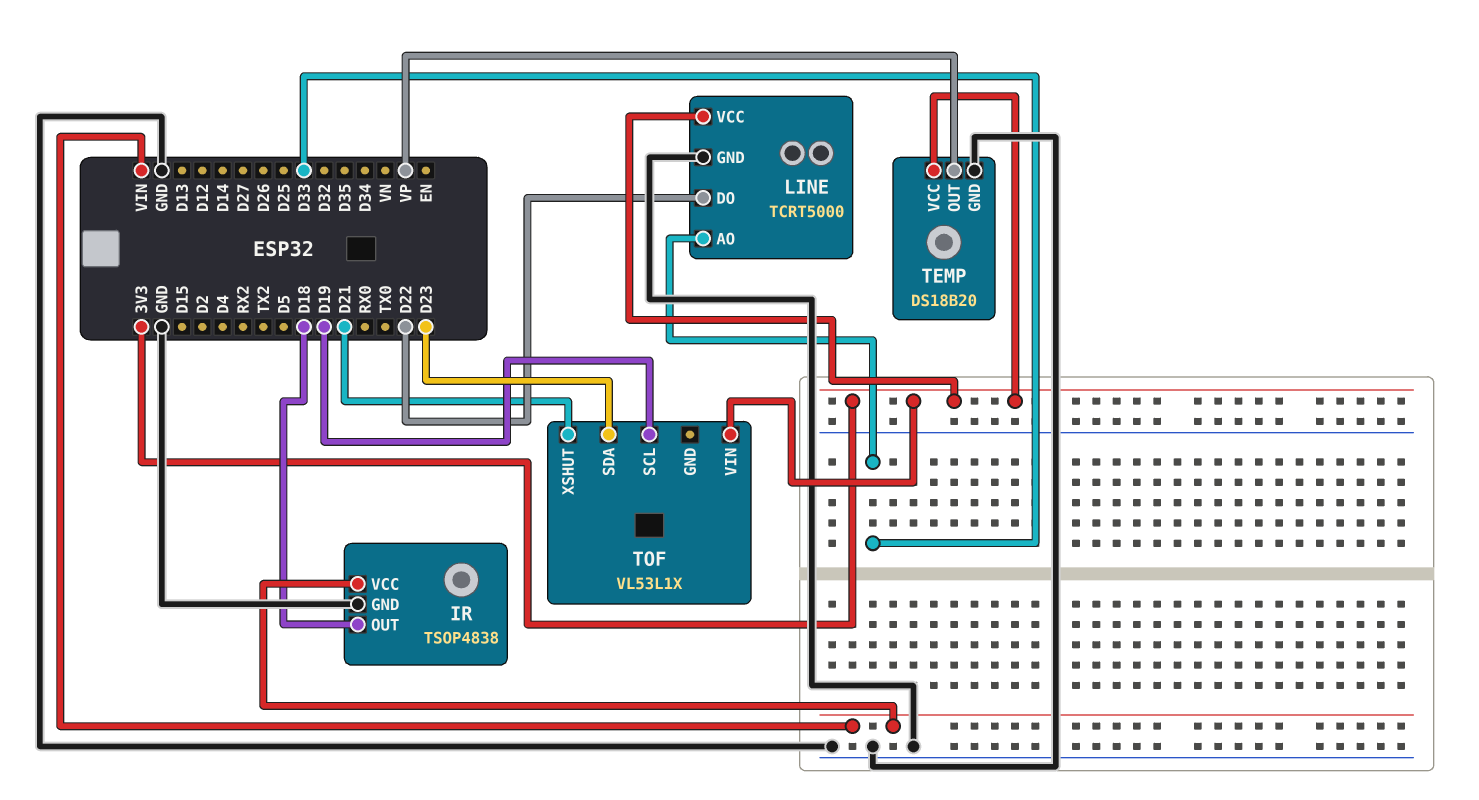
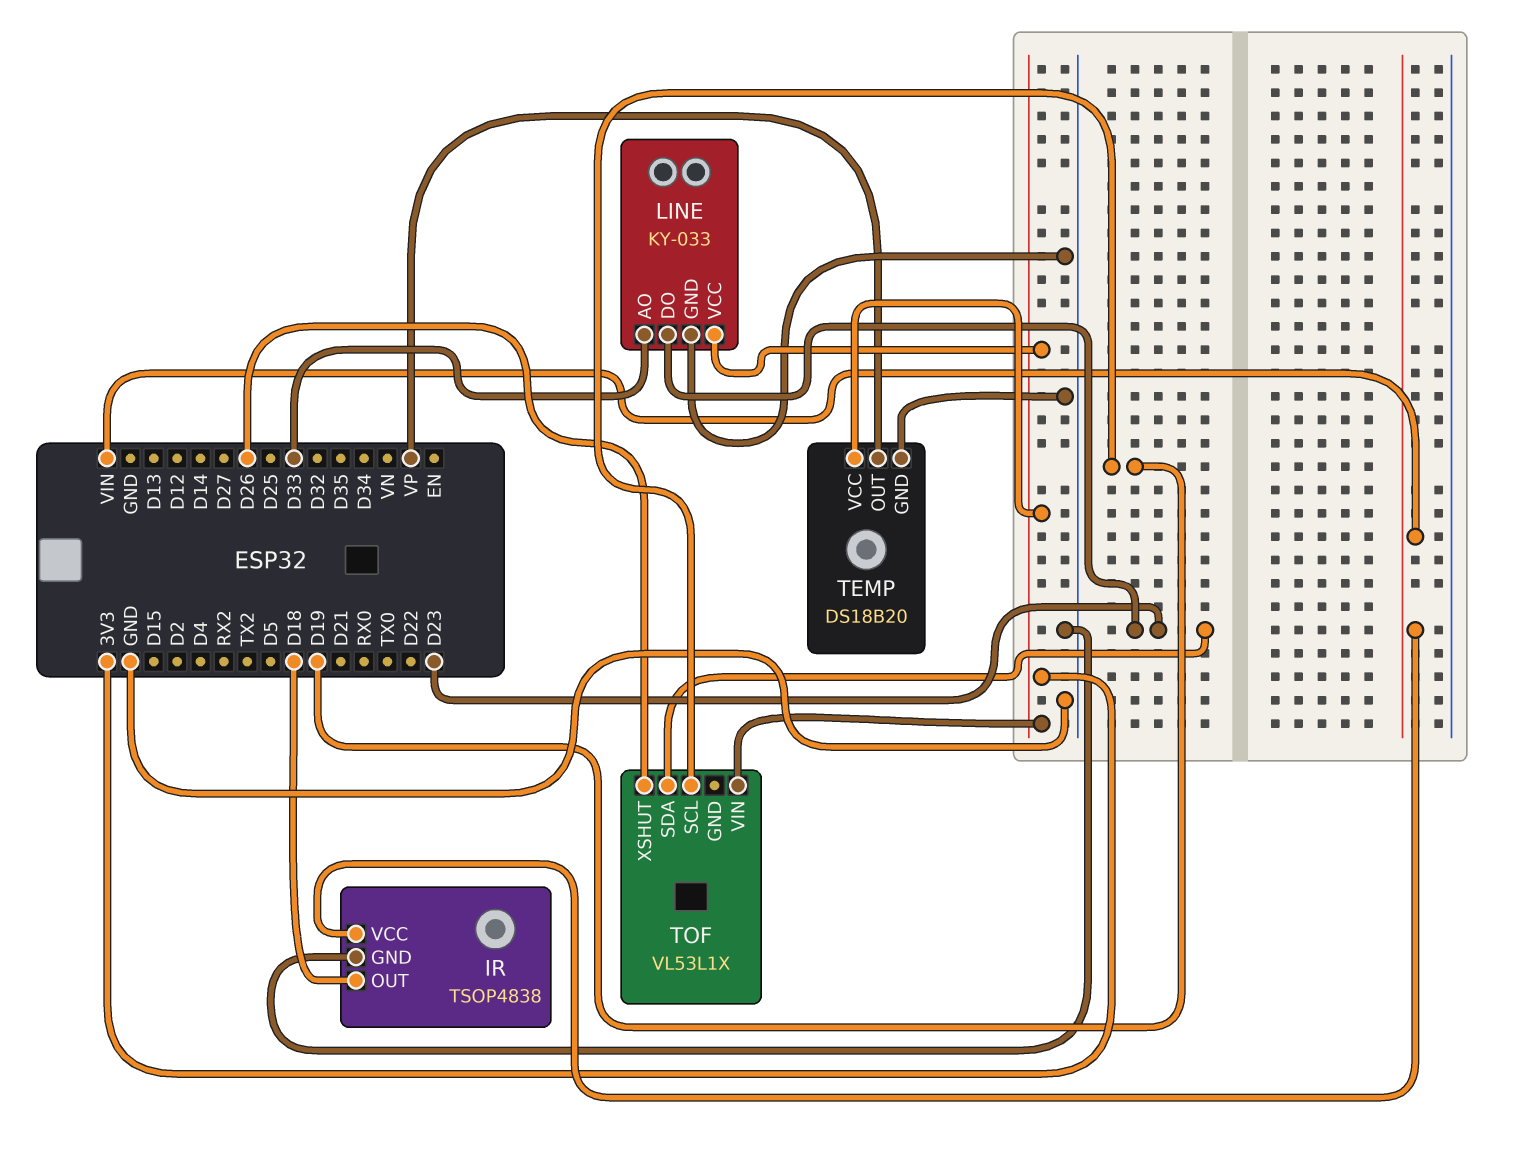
LINE: TCRT5000 -> KY-033
LINE pin DO: D22 -> D23
TOF pin XSHUT: D21 -> D26

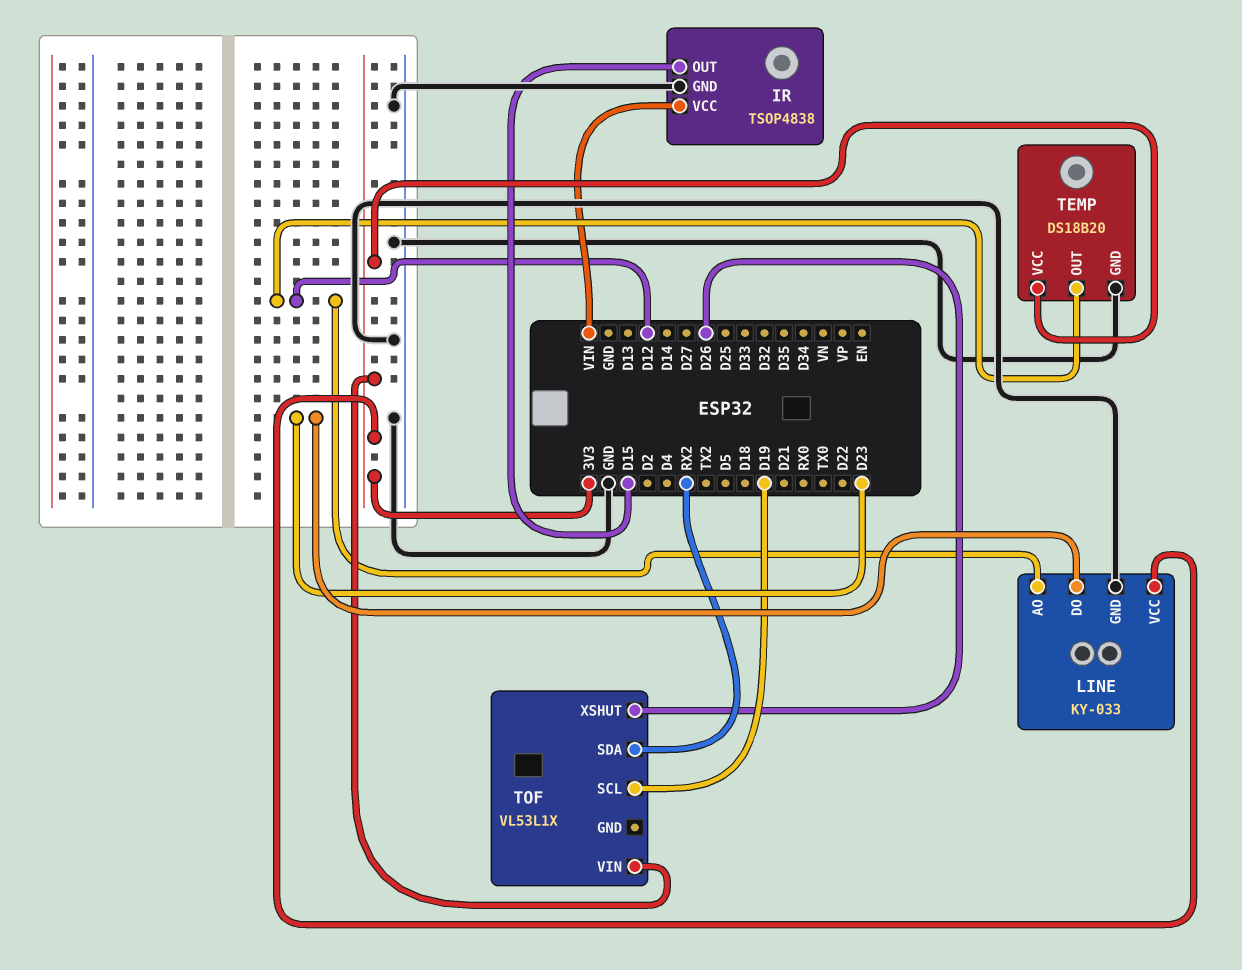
IR pin OUT: D18 -> D15
LINE pin AO: D33 -> D12
TEMP pin OUT: VP -> D12
TOF pin SDA: D23 -> RX2

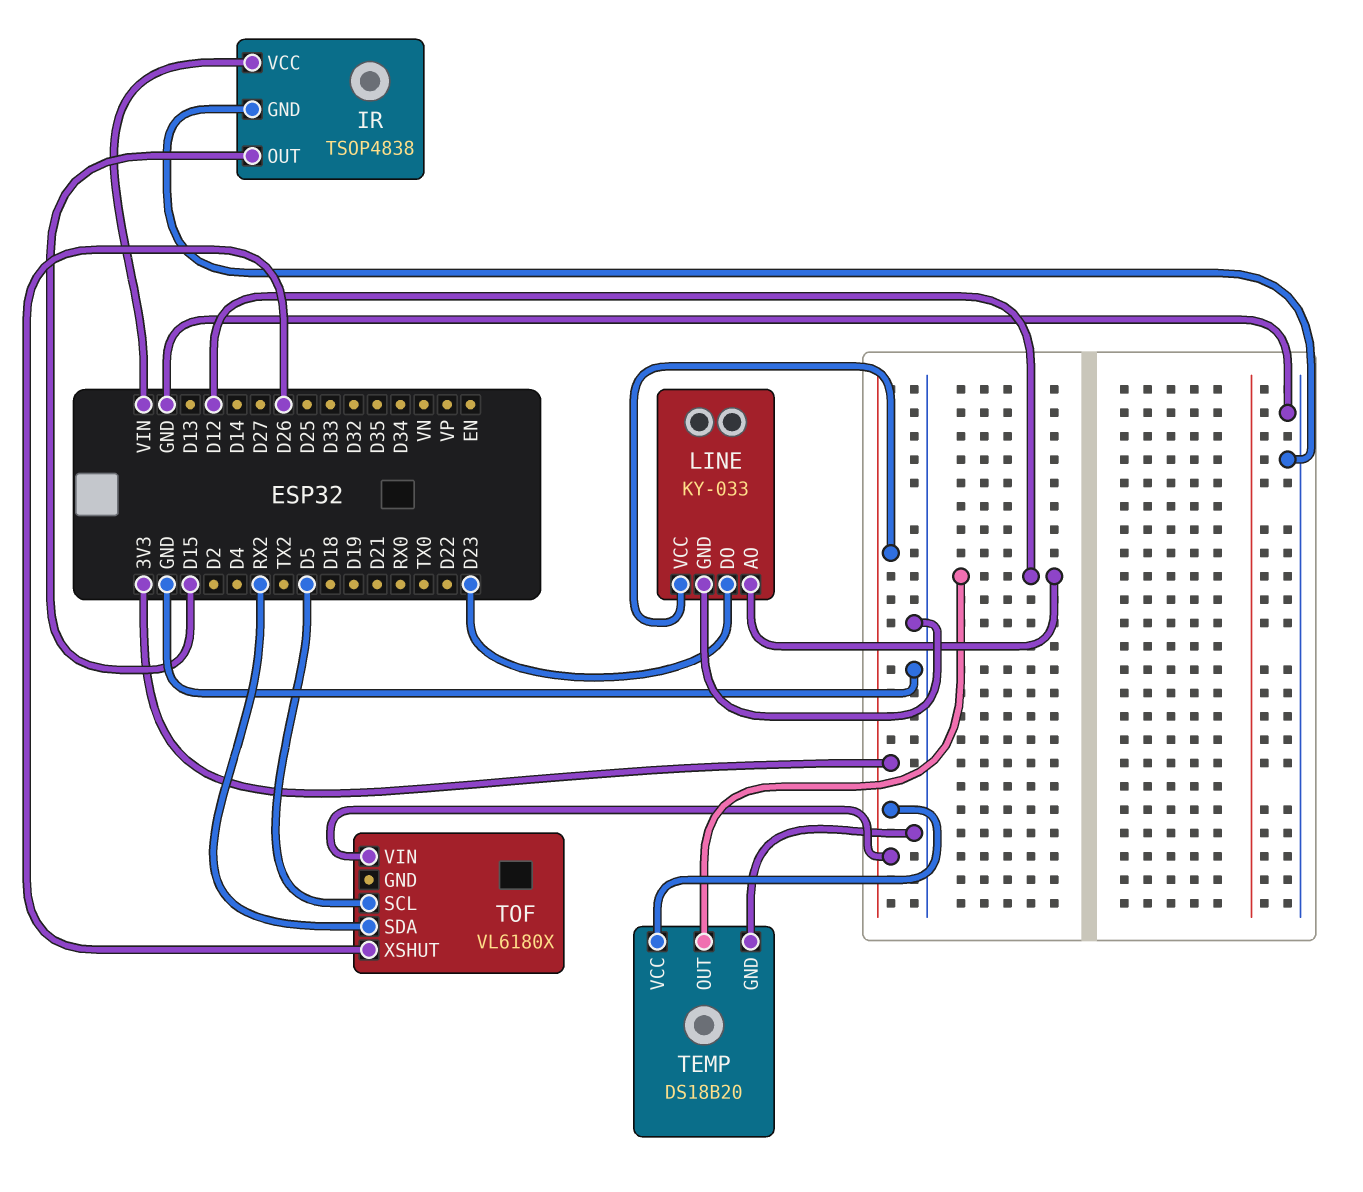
TOF: VL53L1X -> VL6180X
TOF pin SCL: D19 -> D5

